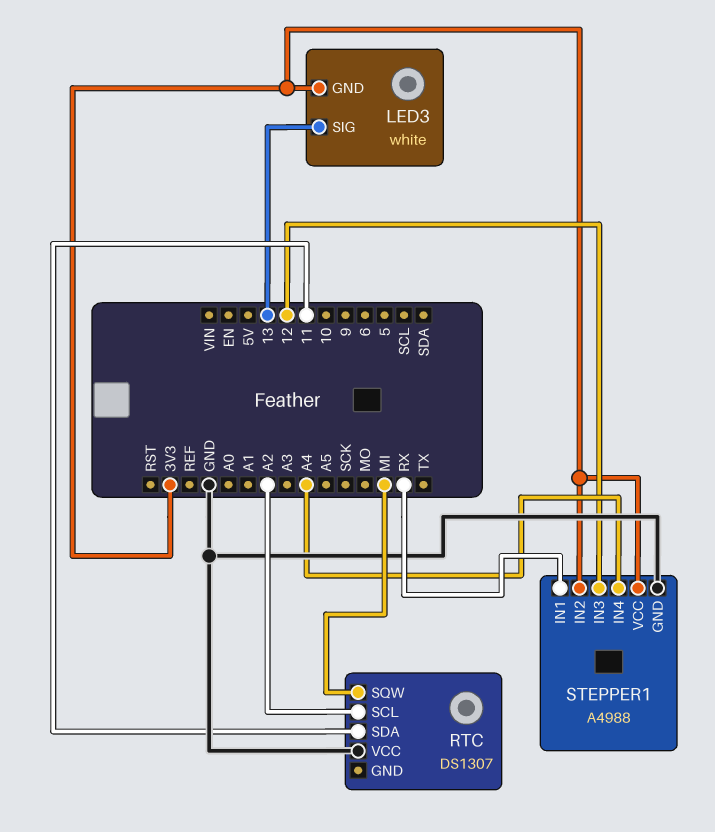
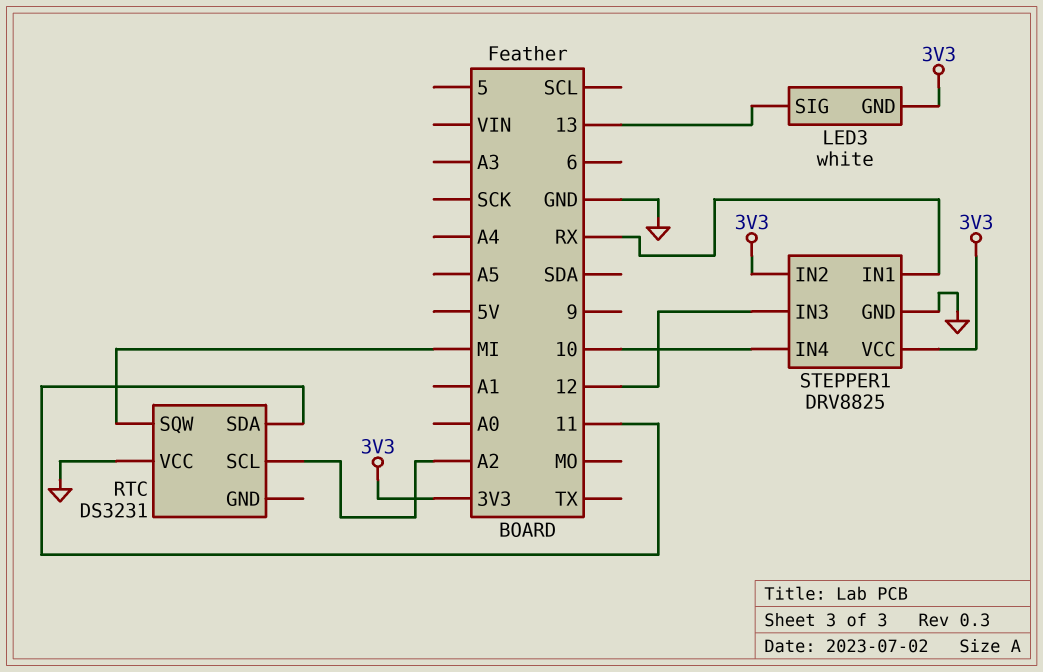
RTC: DS1307 -> DS3231
STEPPER1: A4988 -> DRV8825
STEPPER1 pin IN4: A4 -> 10

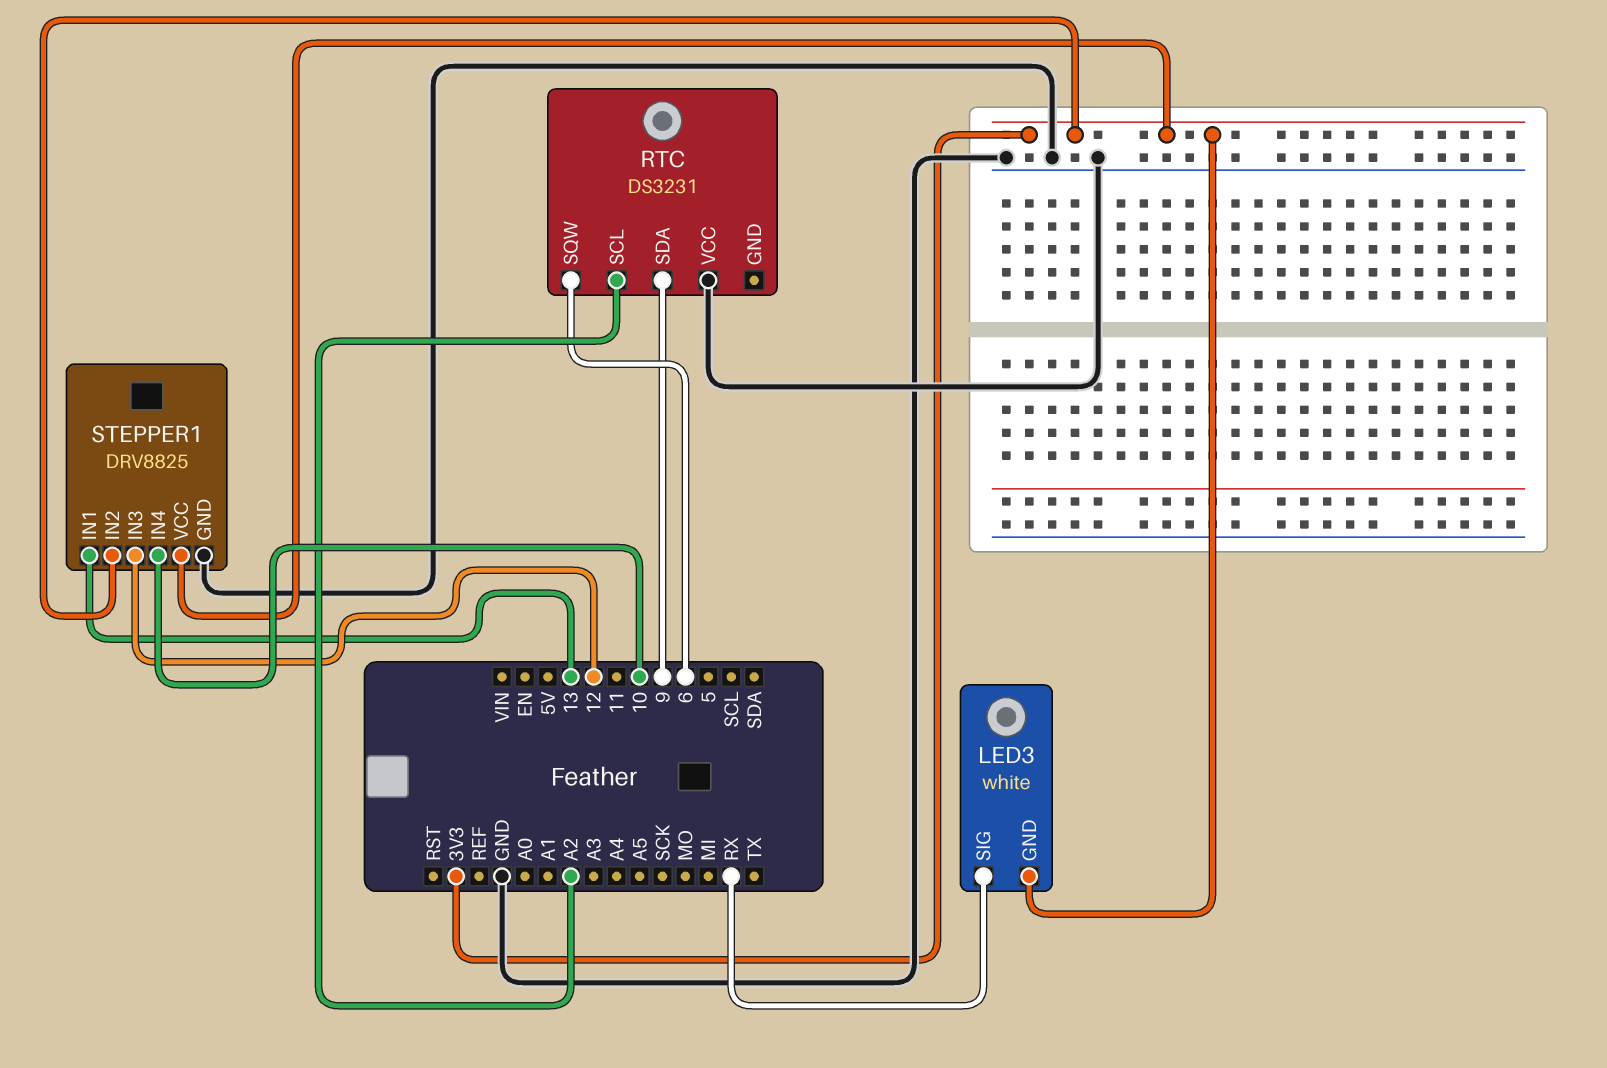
LED3 pin SIG: 13 -> RX
RTC pin SDA: 11 -> 9
RTC pin SQW: MI -> 6
STEPPER1 pin IN1: RX -> 13

